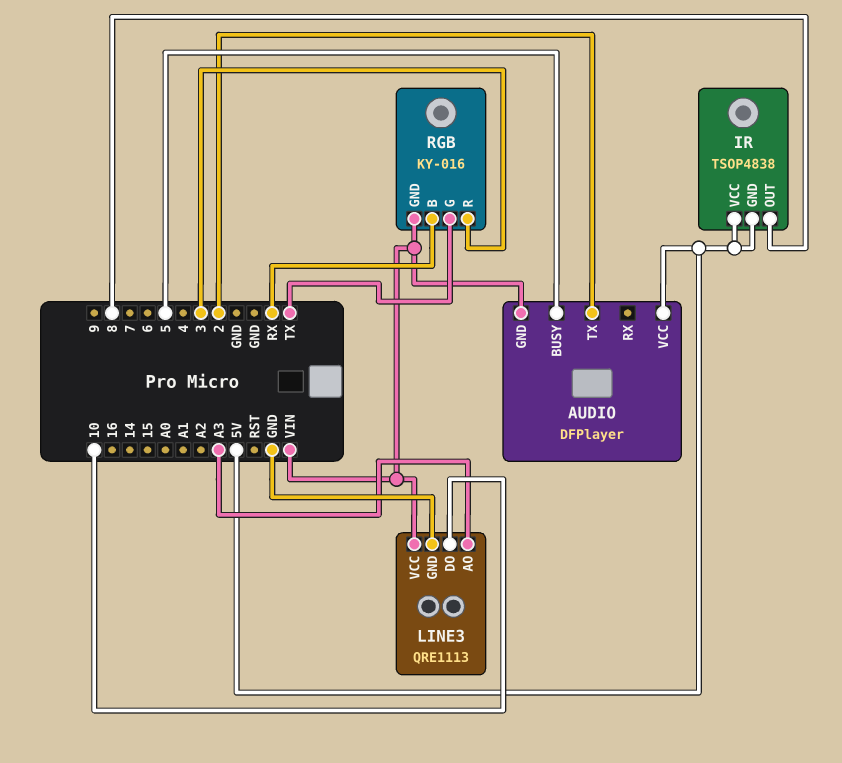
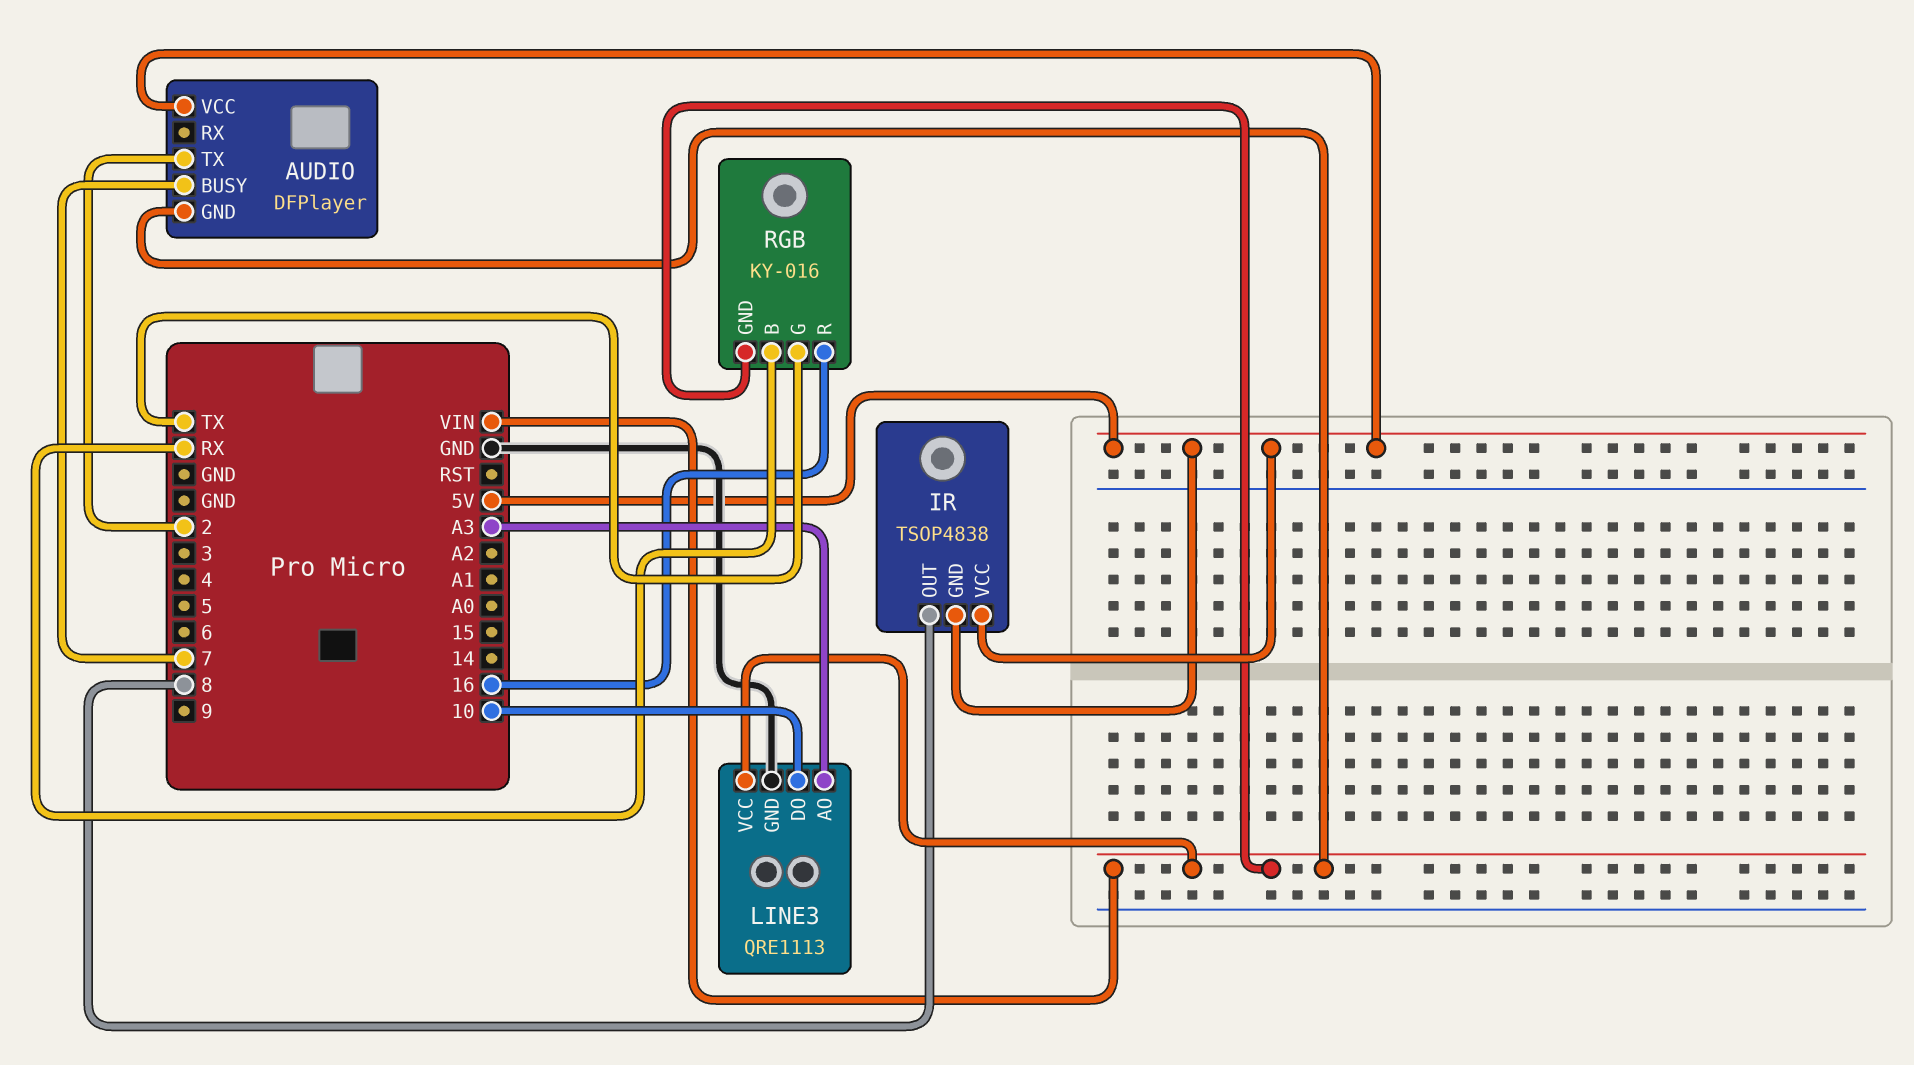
AUDIO pin BUSY: 5 -> 7
RGB pin R: 3 -> 16

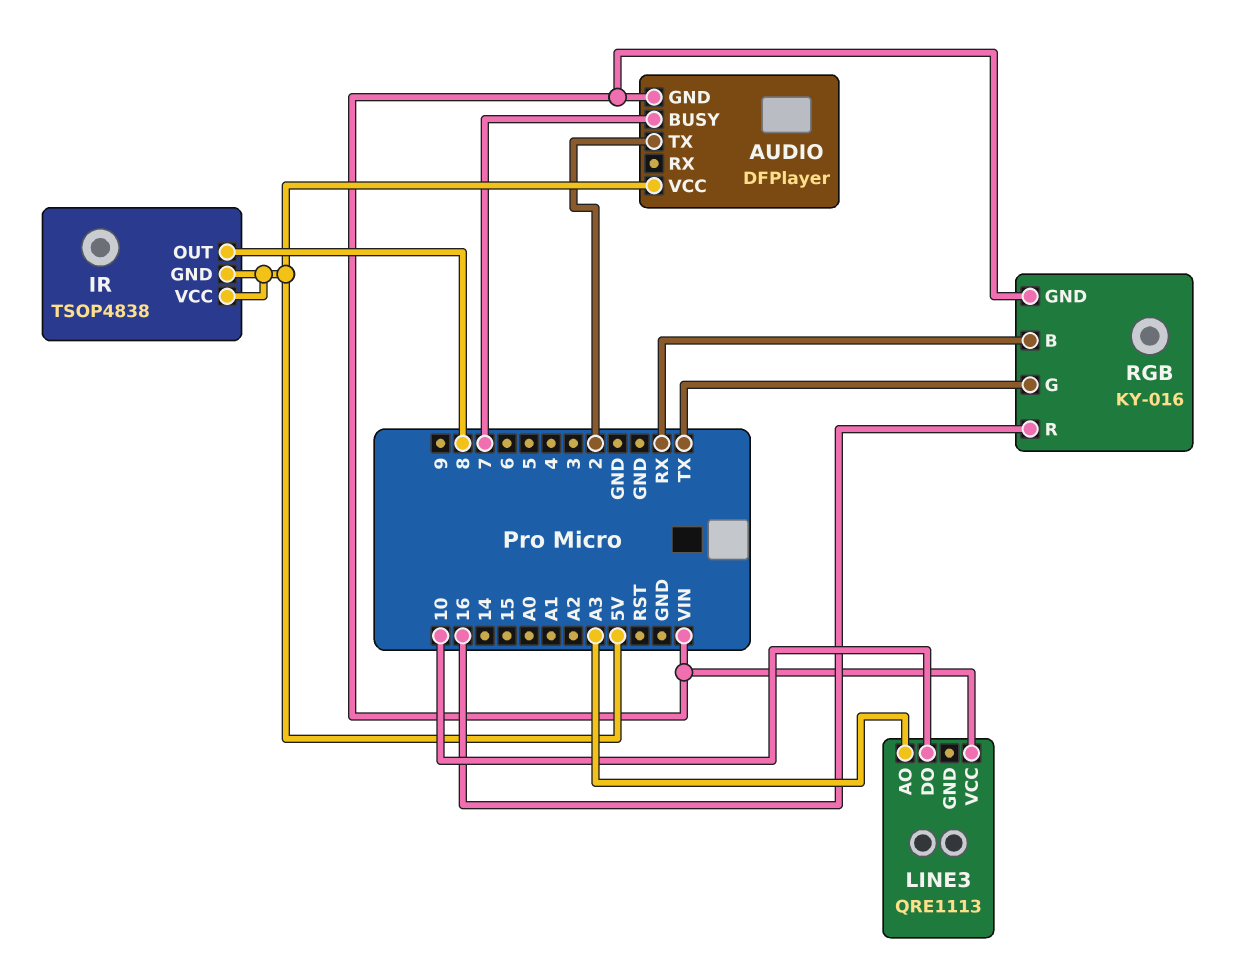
LINE3 pin GND: GND -> none

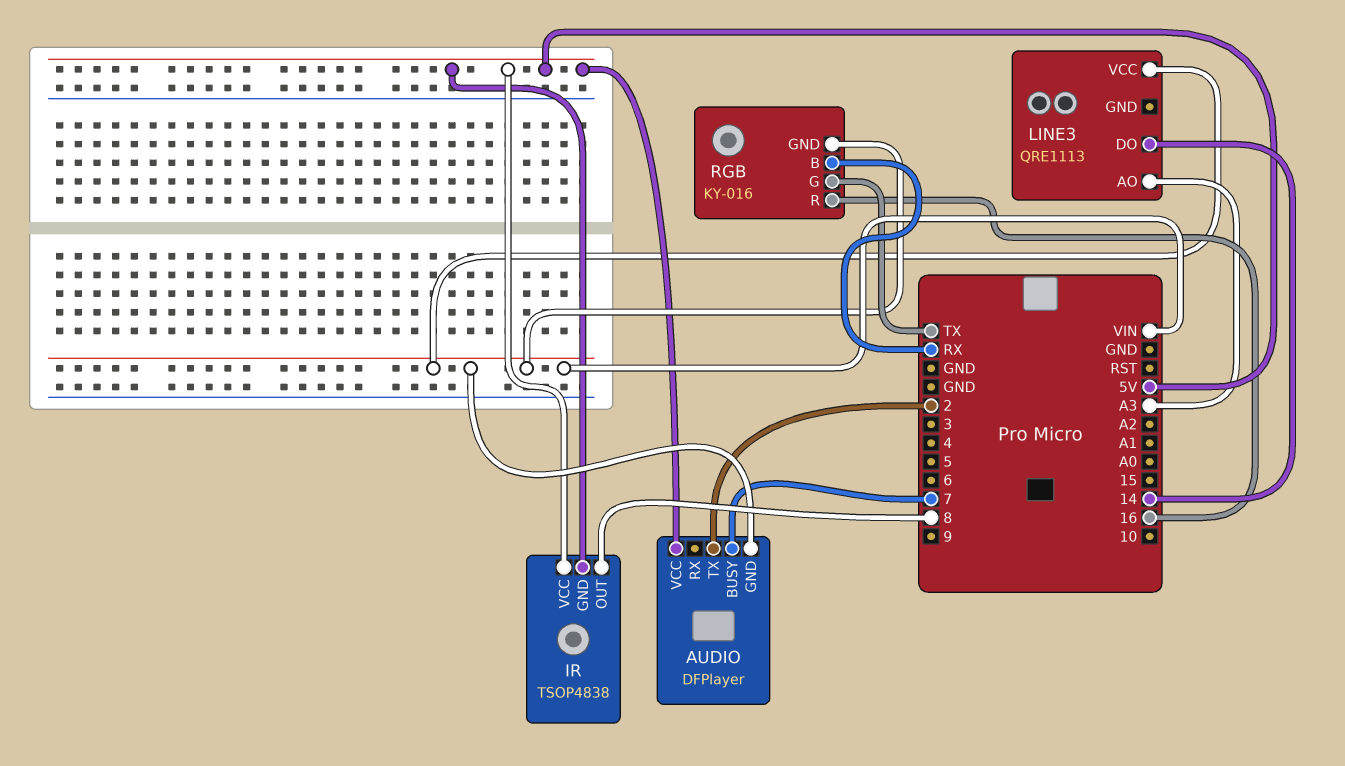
LINE3 pin DO: 10 -> 14

